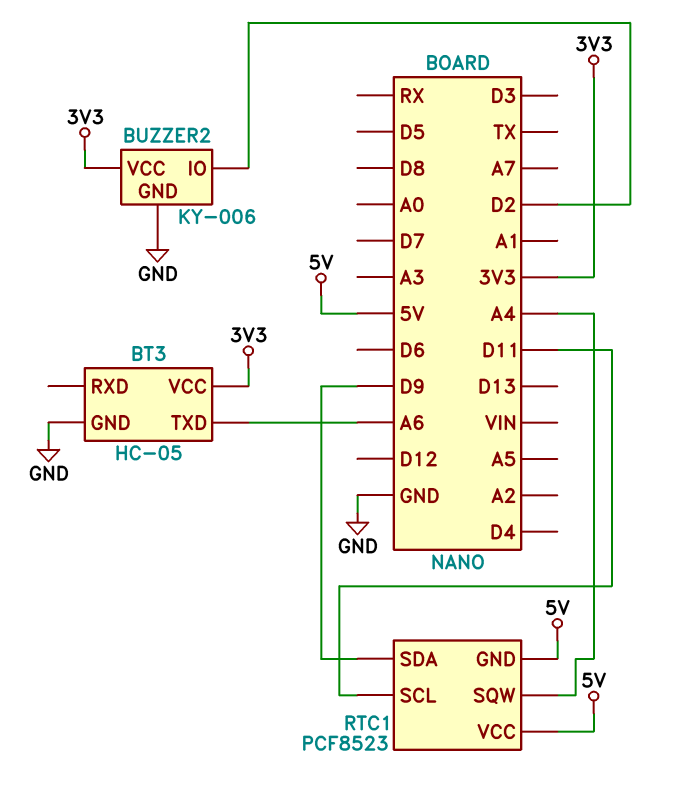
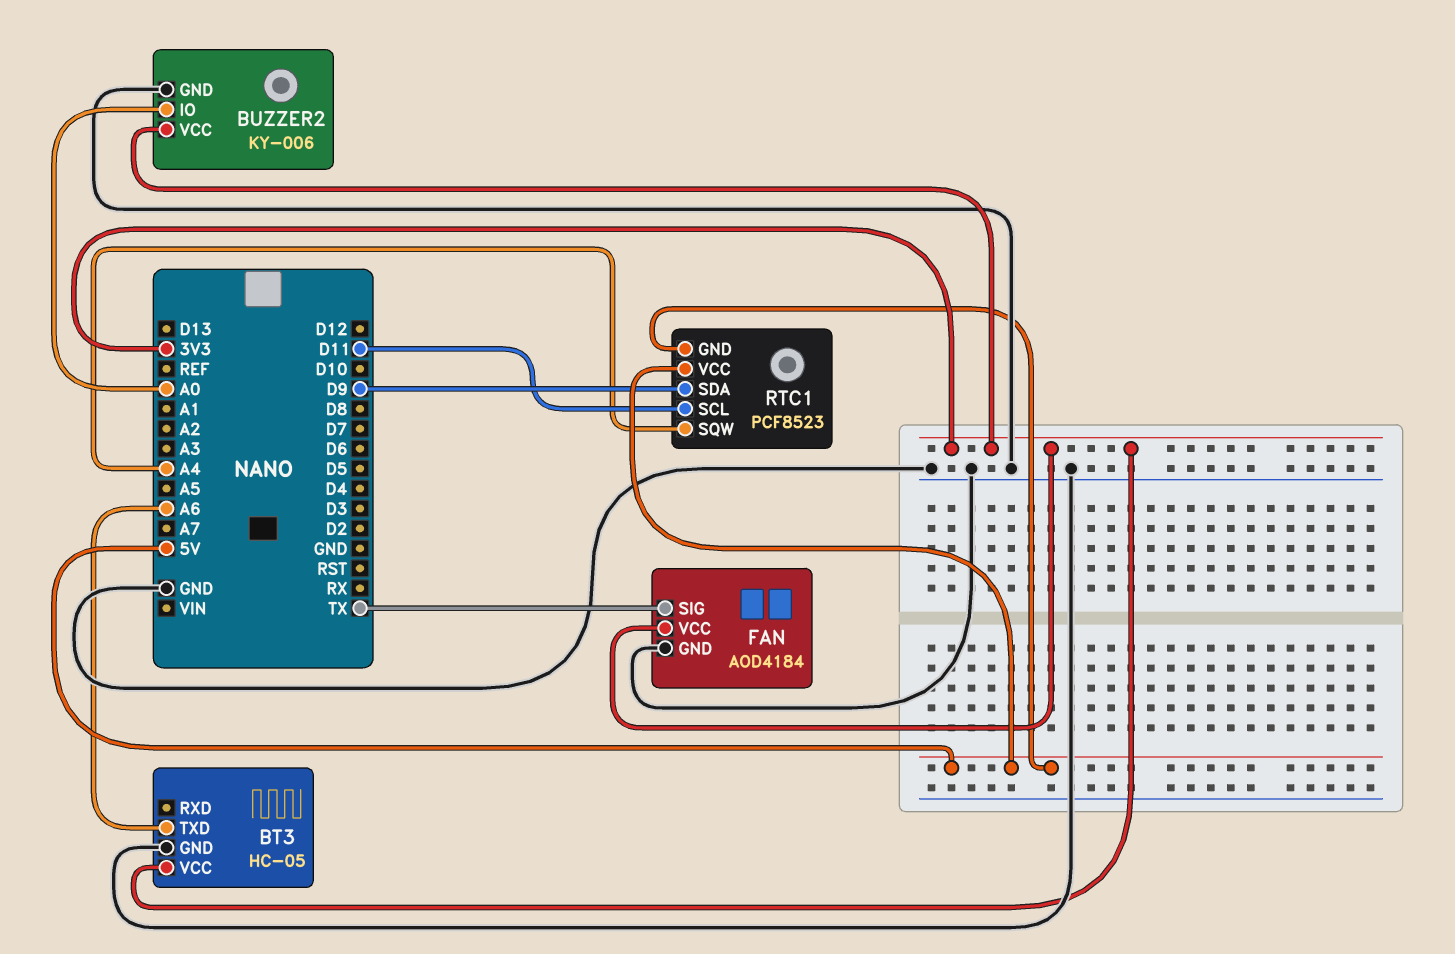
BUZZER2 pin IO: D2 -> A0
FAN: none -> AOD4184
FAN pin GND: none -> GND
FAN pin SIG: none -> TX
FAN pin VCC: none -> 3V3

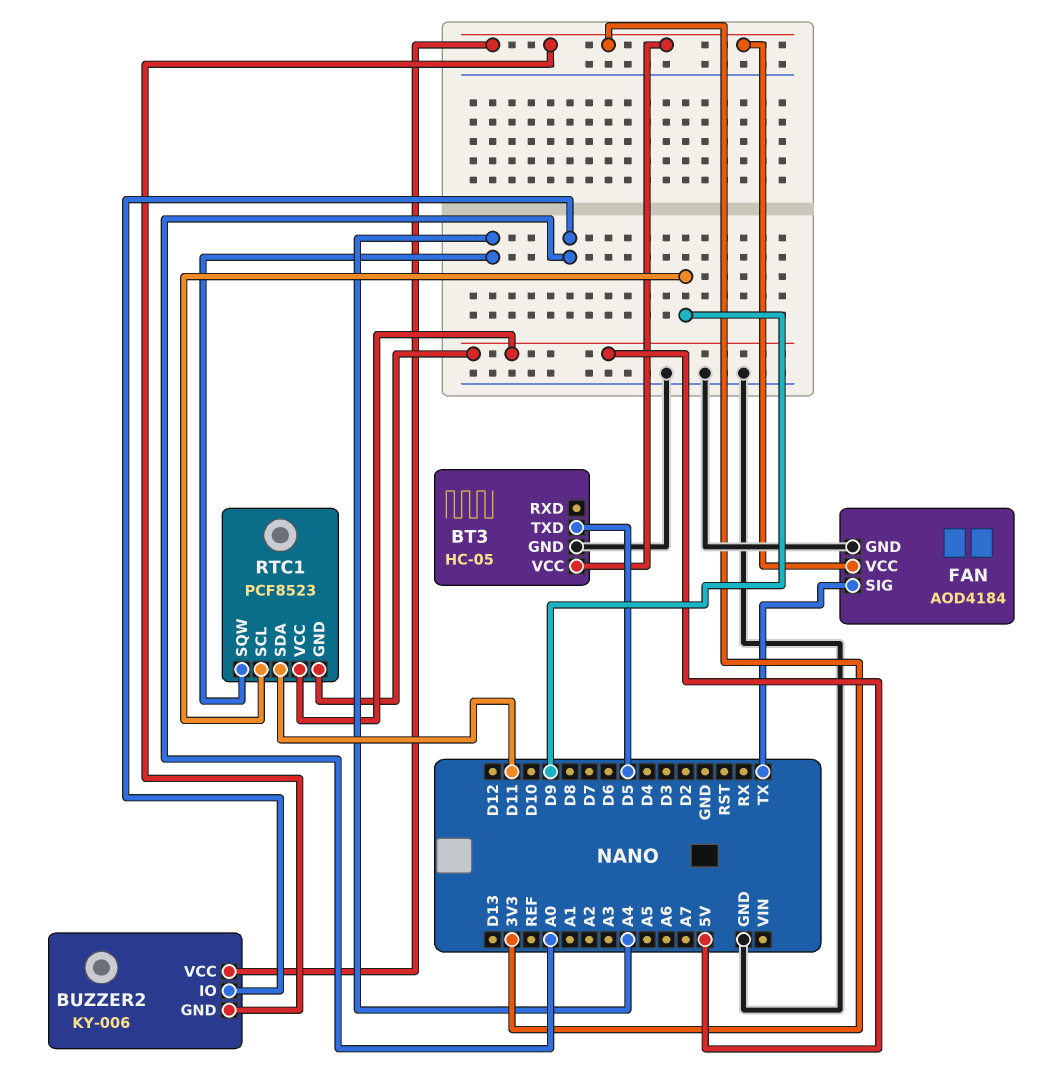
BT3 pin TXD: A6 -> D5
BUZZER2 pin GND: GND -> 3V3
RTC1 pin SCL: D11 -> D9
RTC1 pin SDA: D9 -> D11

